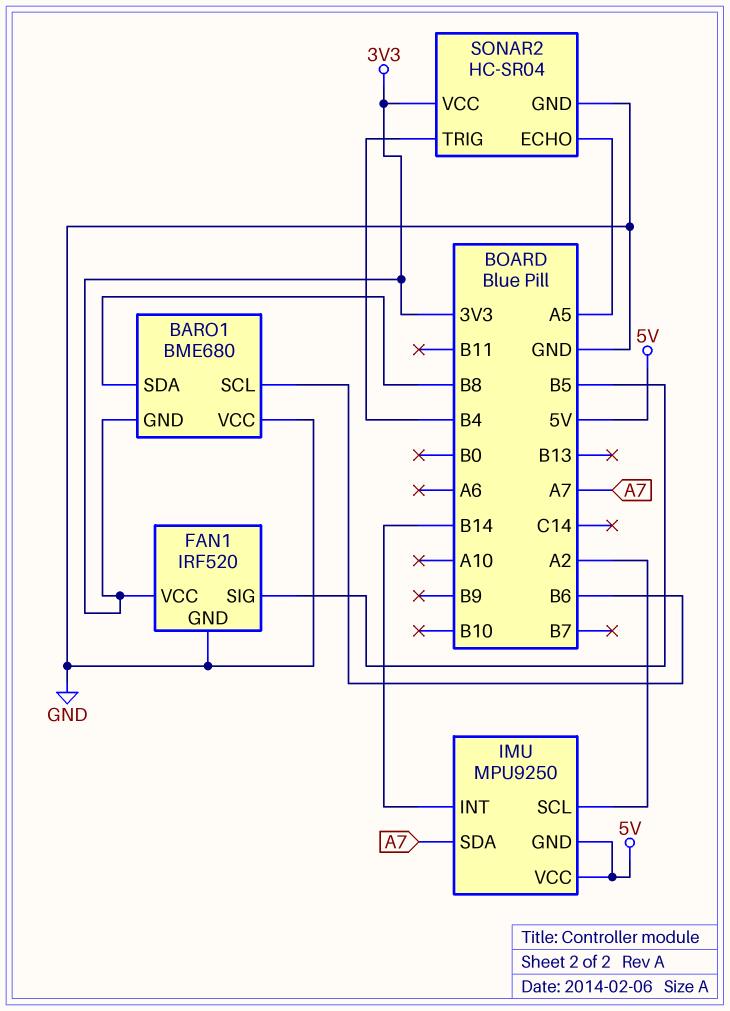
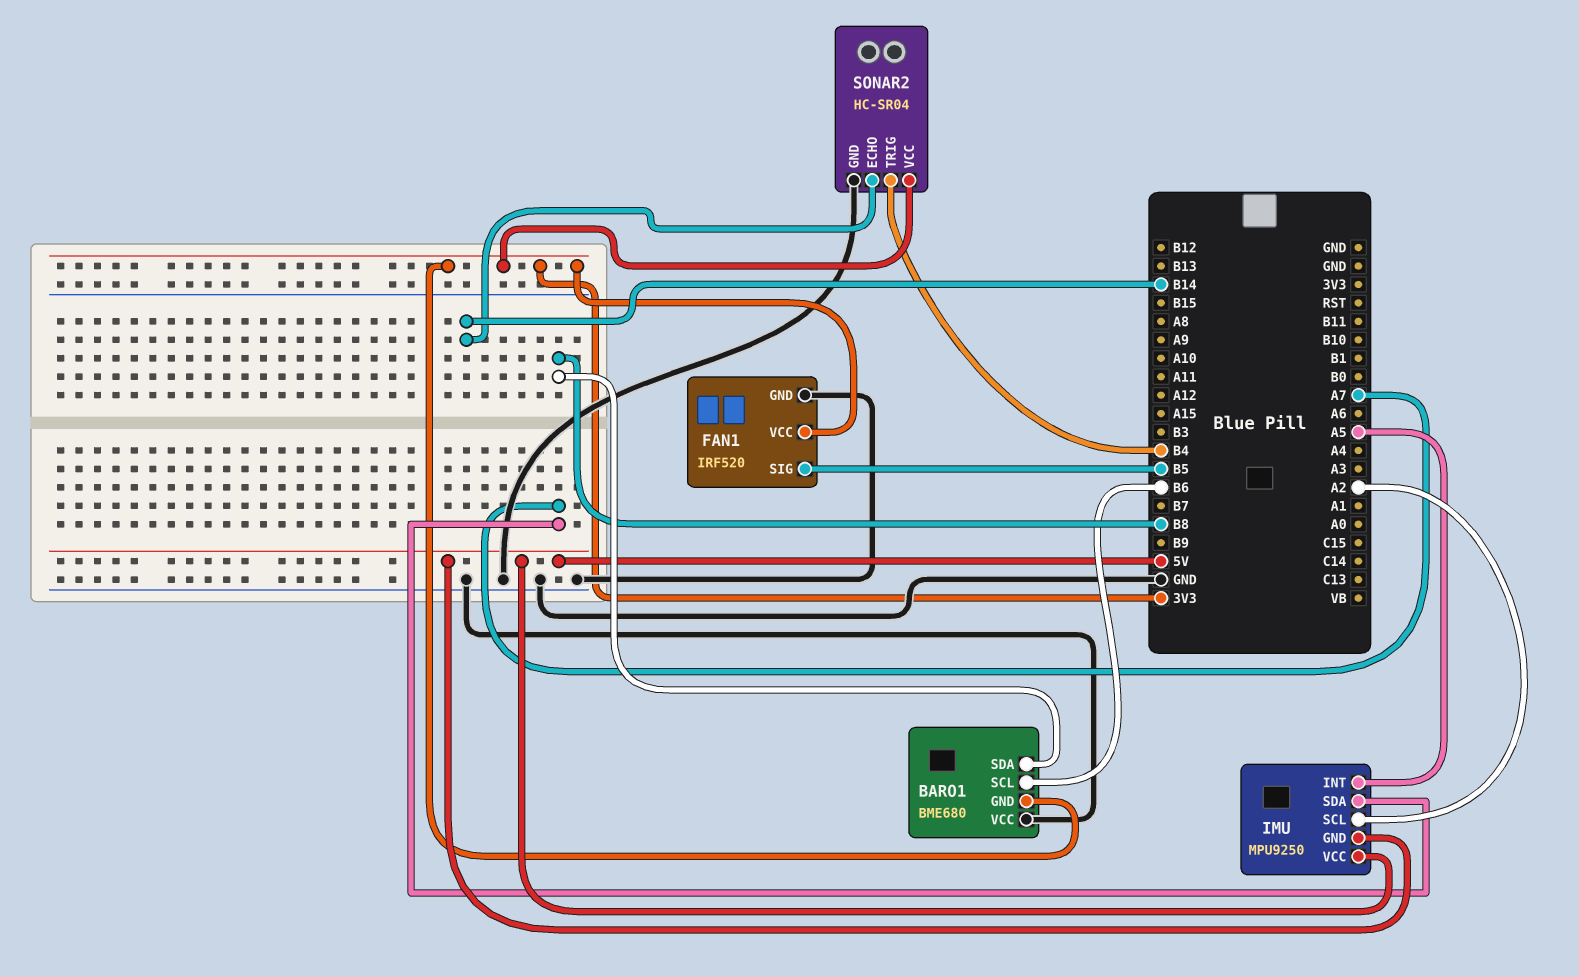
IMU pin INT: B14 -> A5
SONAR2 pin ECHO: A5 -> B14

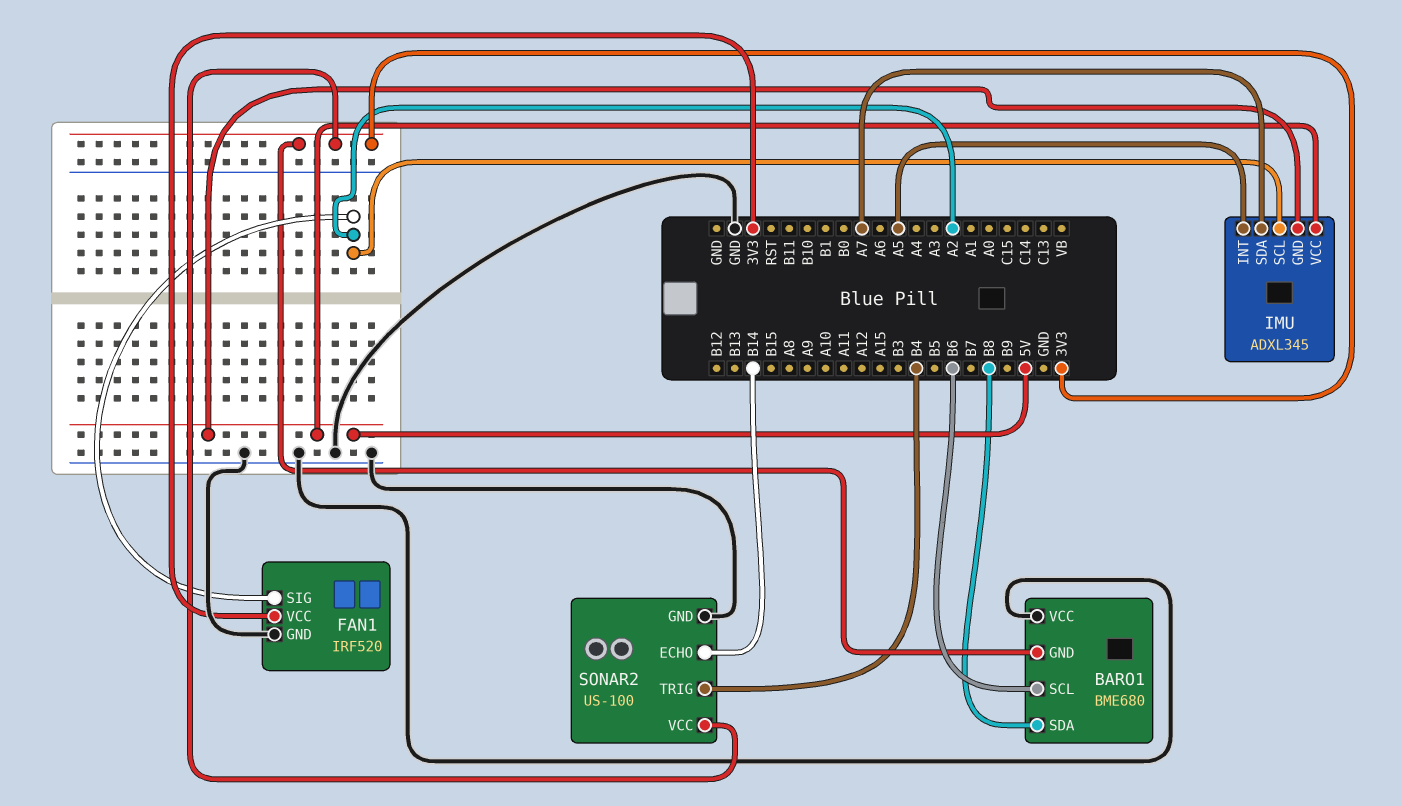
FAN1 pin SIG: B5 -> A2
IMU: MPU9250 -> ADXL345
SONAR2: HC-SR04 -> US-100

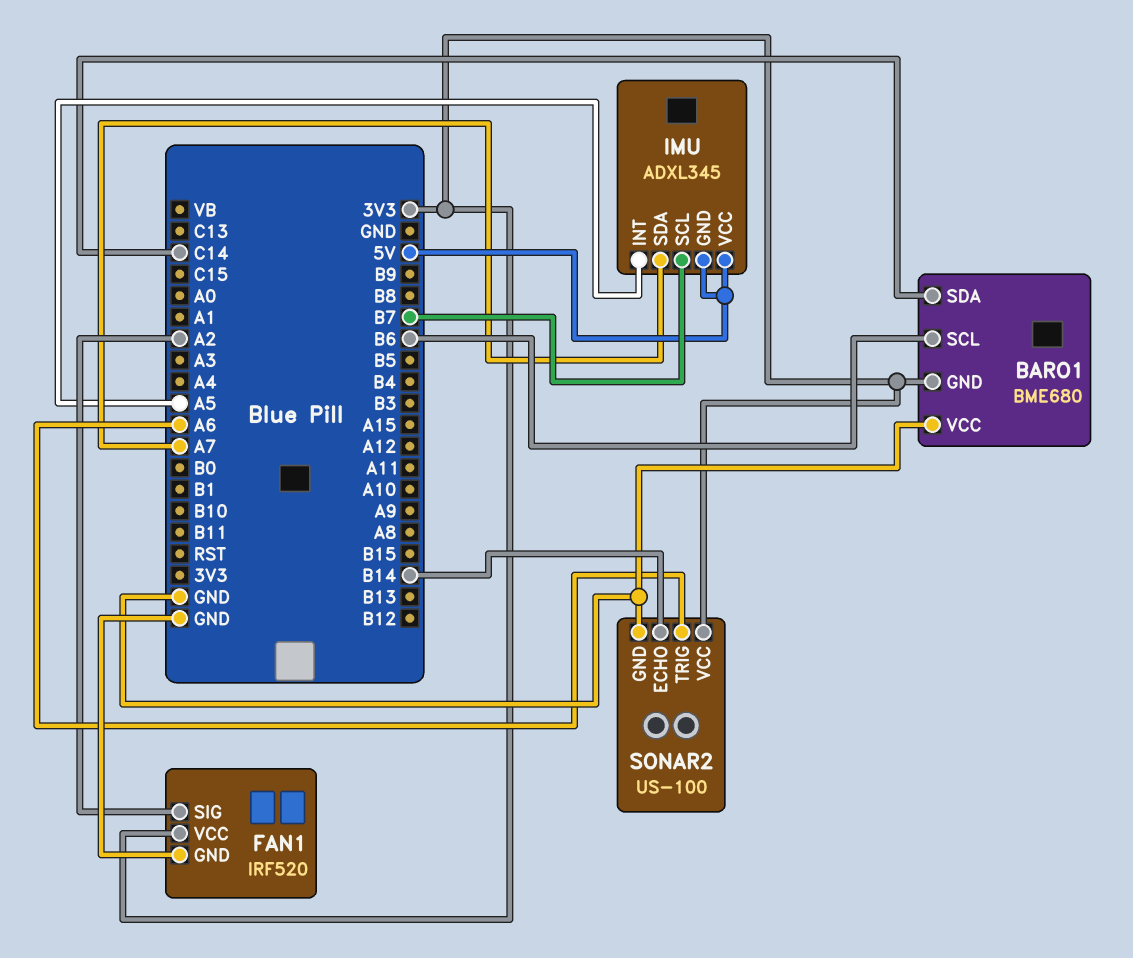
BARO1 pin SDA: B8 -> C14
IMU pin SCL: A2 -> B7
SONAR2 pin TRIG: B4 -> A6

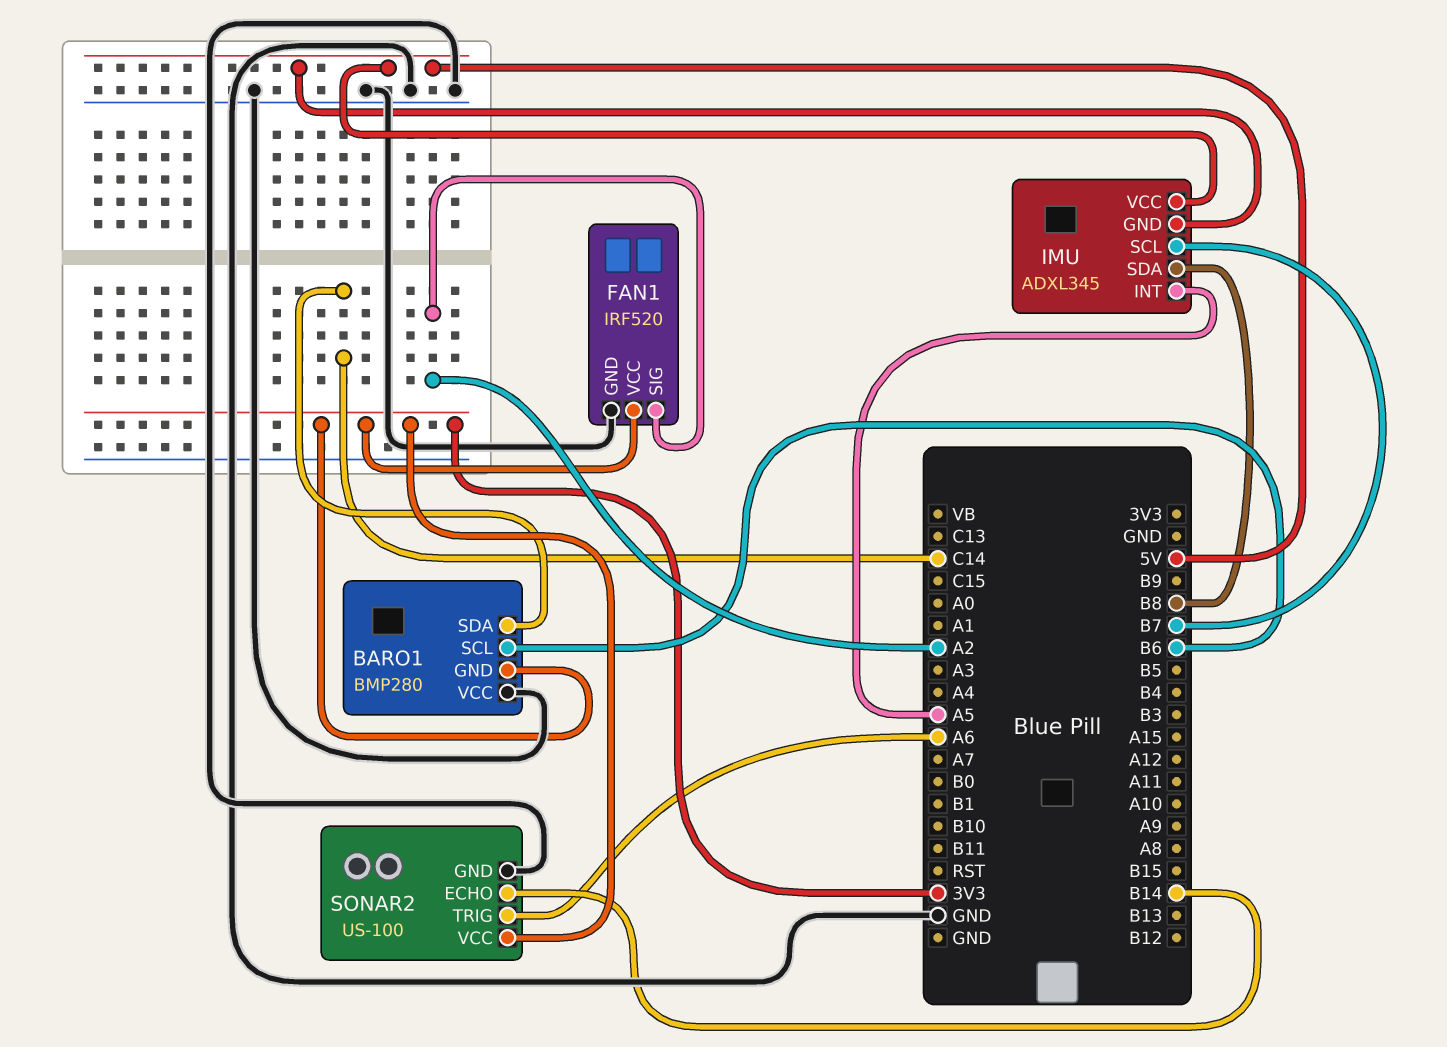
BARO1: BME680 -> BMP280
IMU pin SDA: A7 -> B8

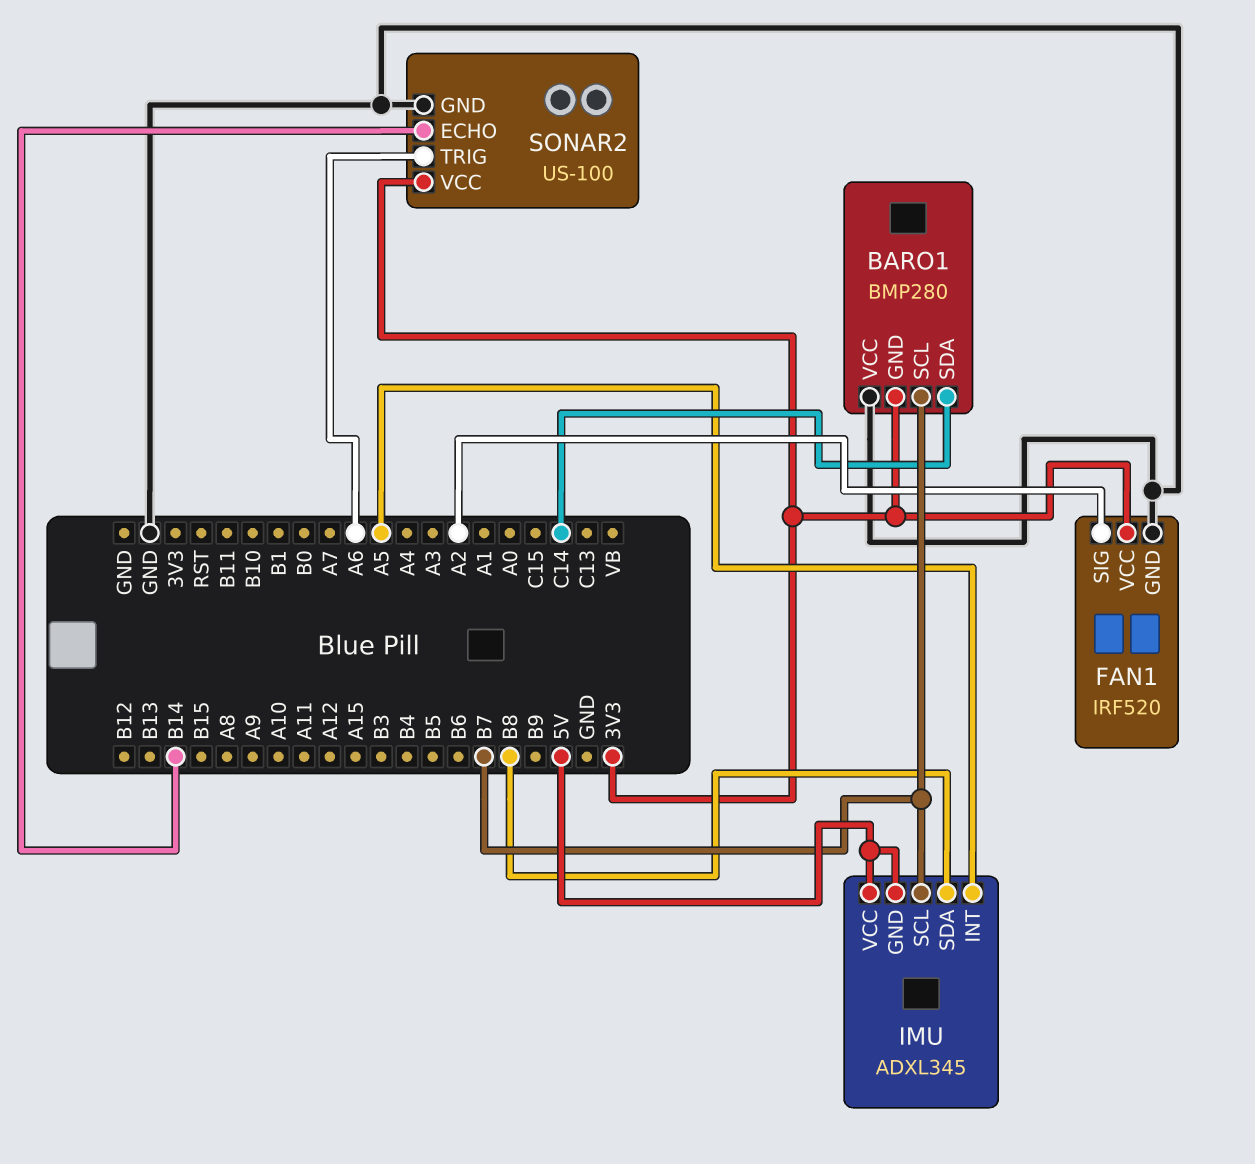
BARO1 pin SCL: B6 -> B7

